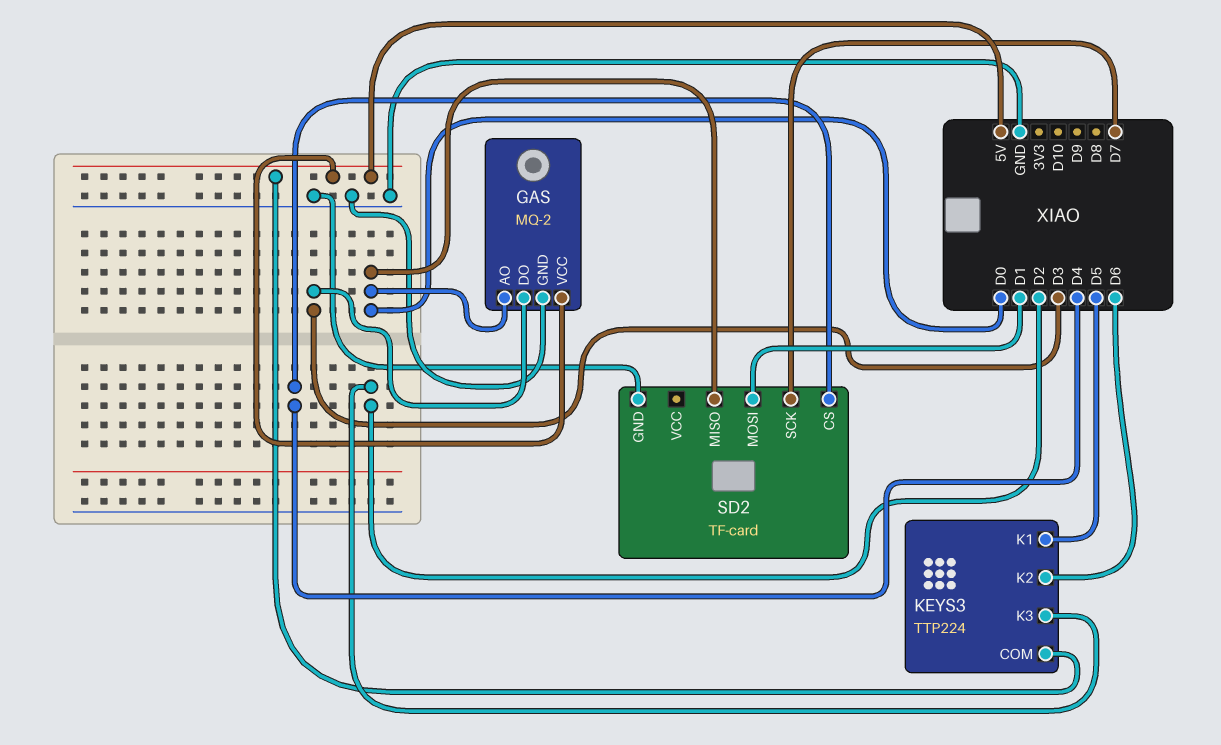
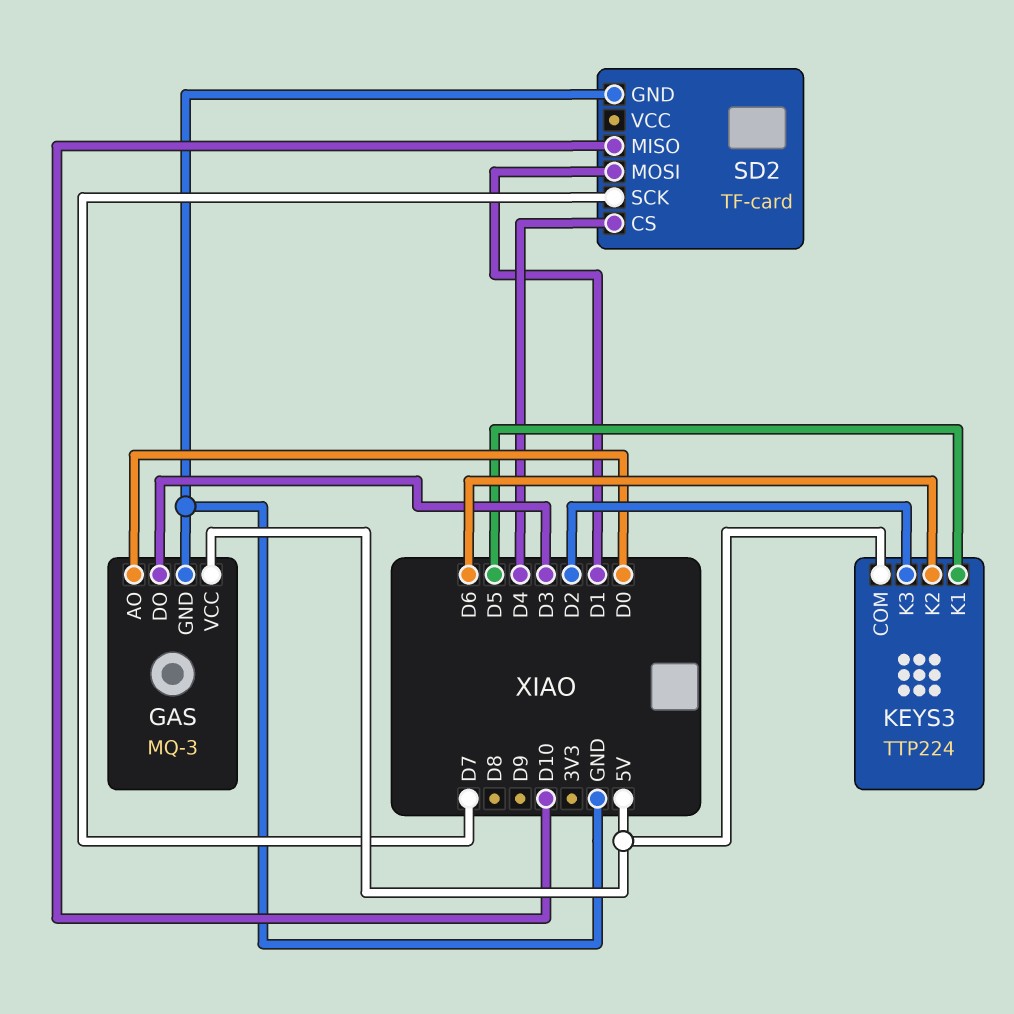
GAS: MQ-2 -> MQ-3
SD2 pin MISO: D0 -> D10

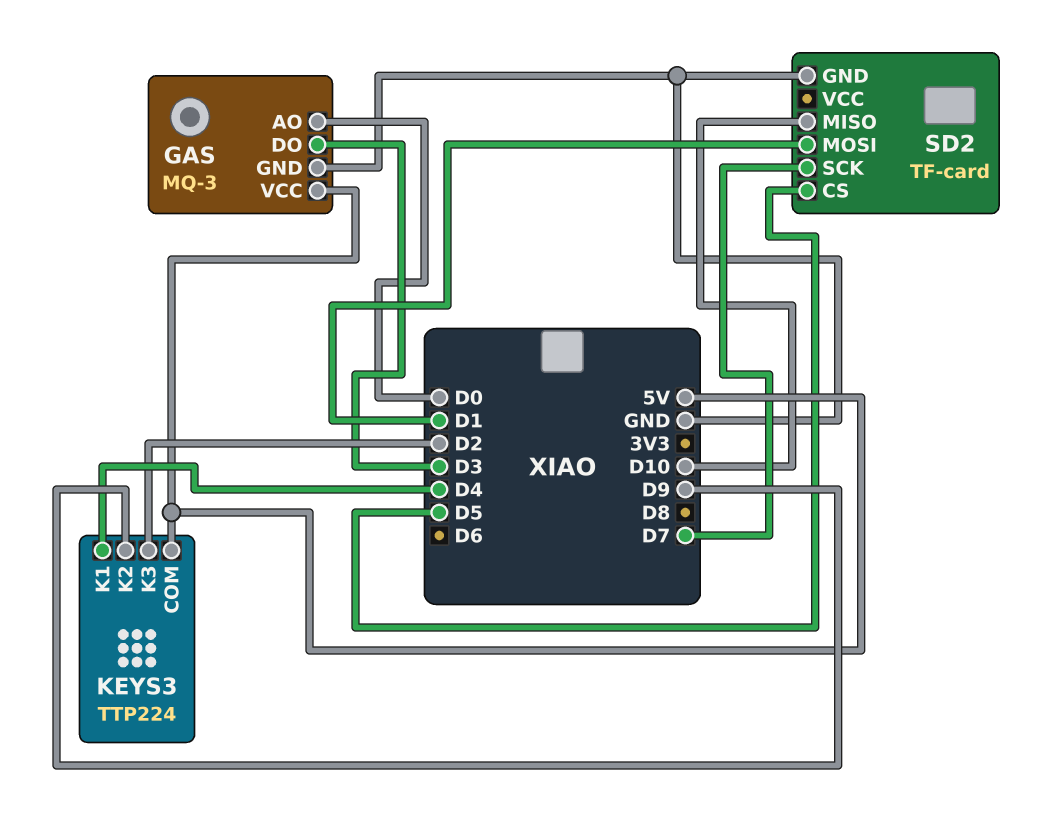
KEYS3 pin K1: D5 -> D4
KEYS3 pin K2: D6 -> D9
SD2 pin CS: D4 -> D5

